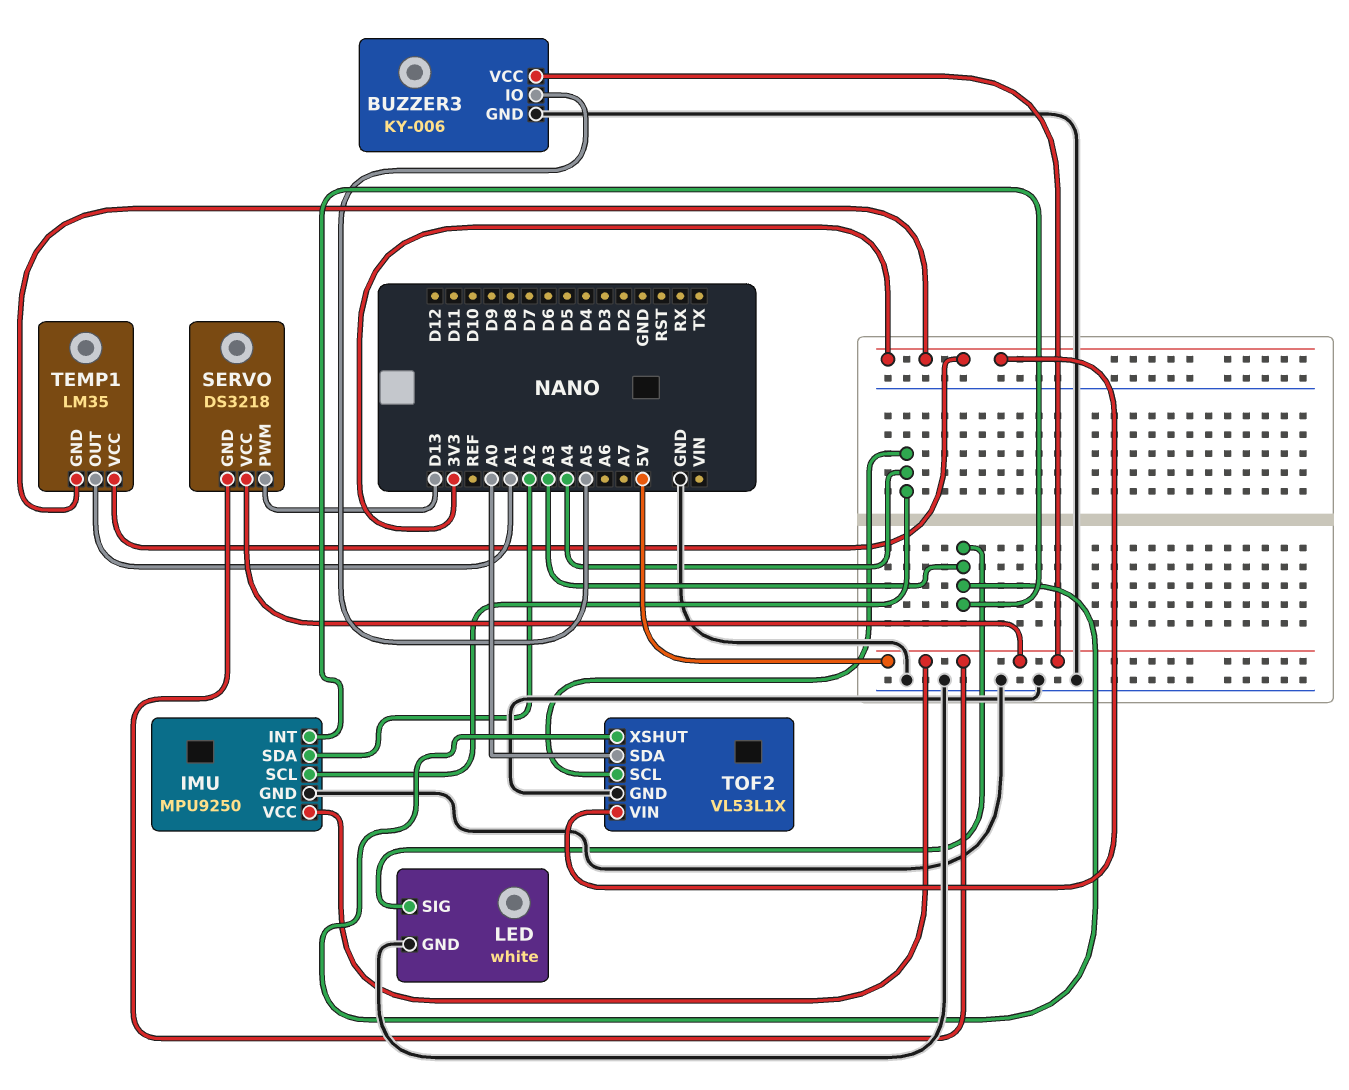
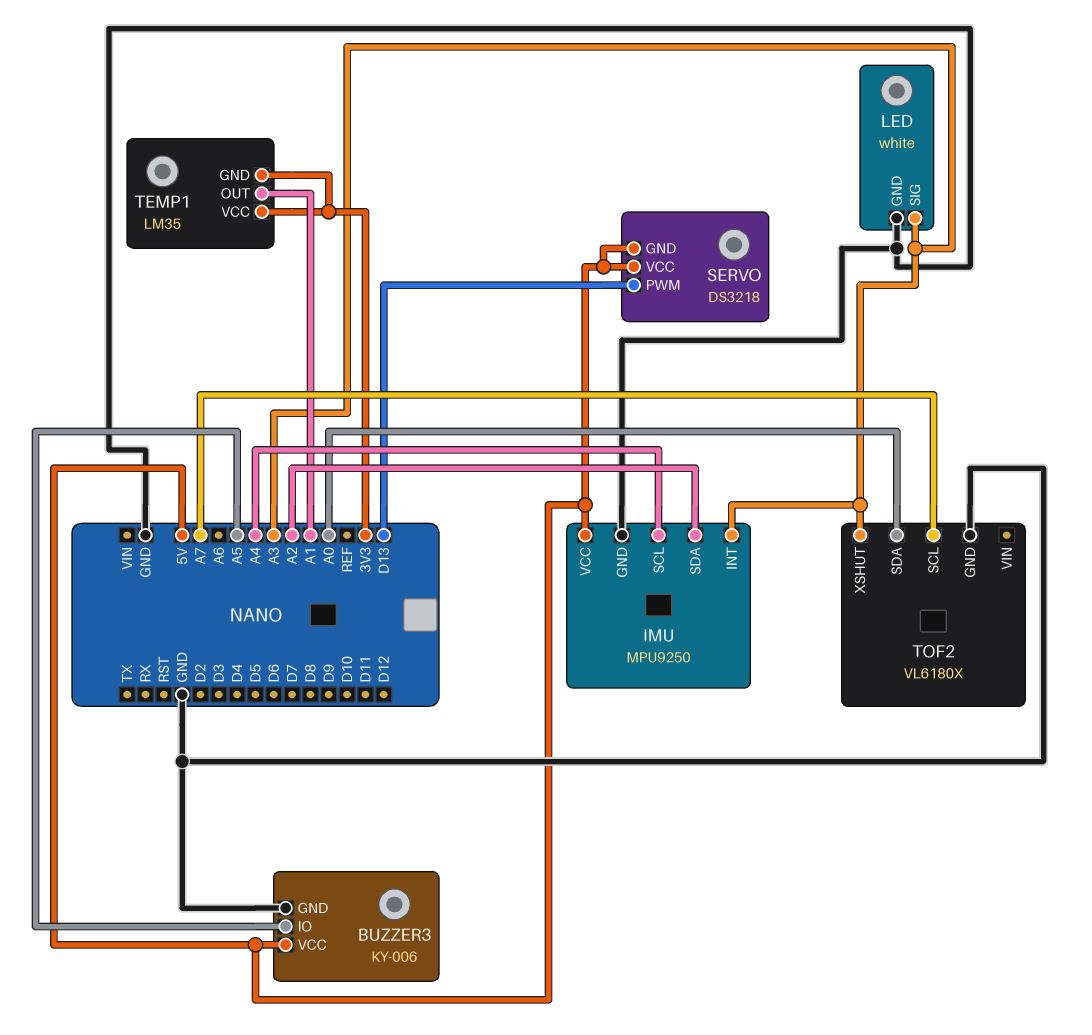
TOF2: VL53L1X -> VL6180X
TOF2 pin SCL: A4 -> A7
TOF2 pin VIN: 3V3 -> none

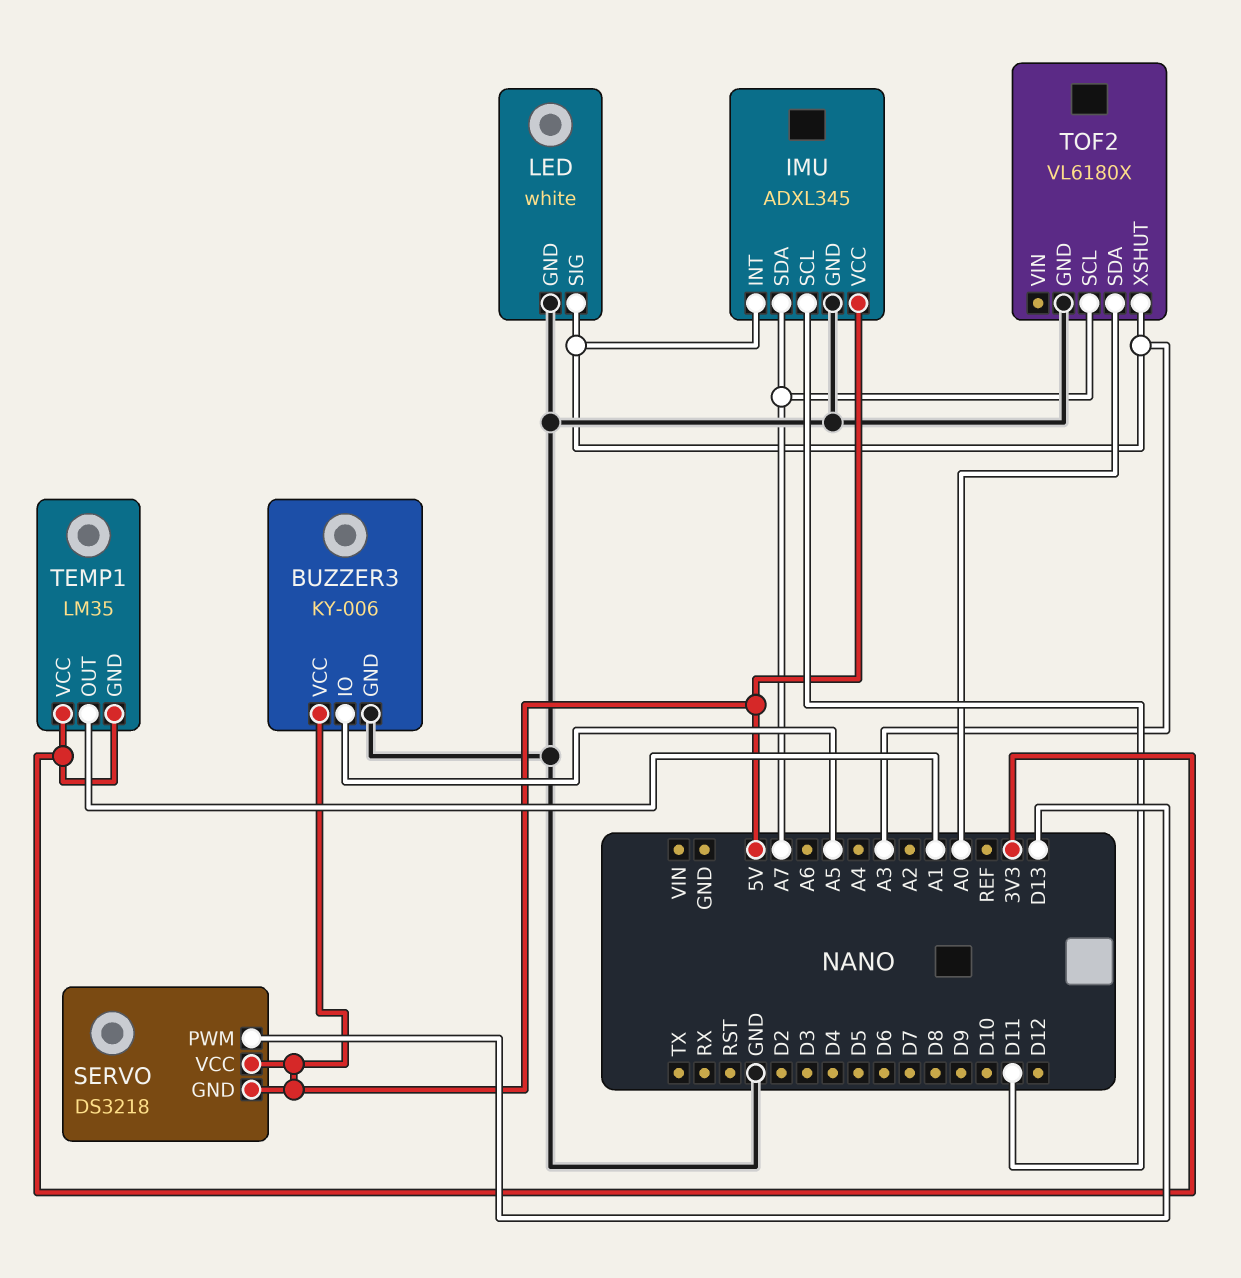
IMU: MPU9250 -> ADXL345
IMU pin SCL: A4 -> D11
IMU pin SDA: A2 -> A7

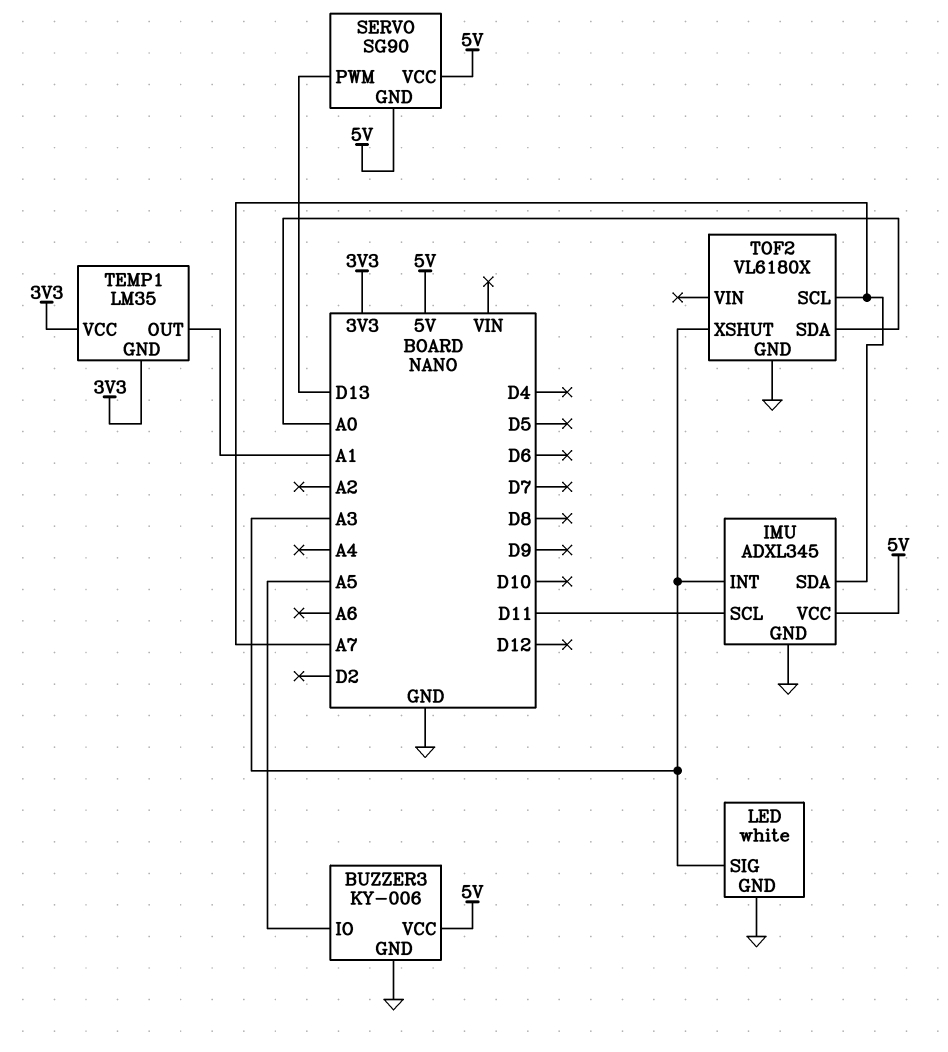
SERVO: DS3218 -> SG90

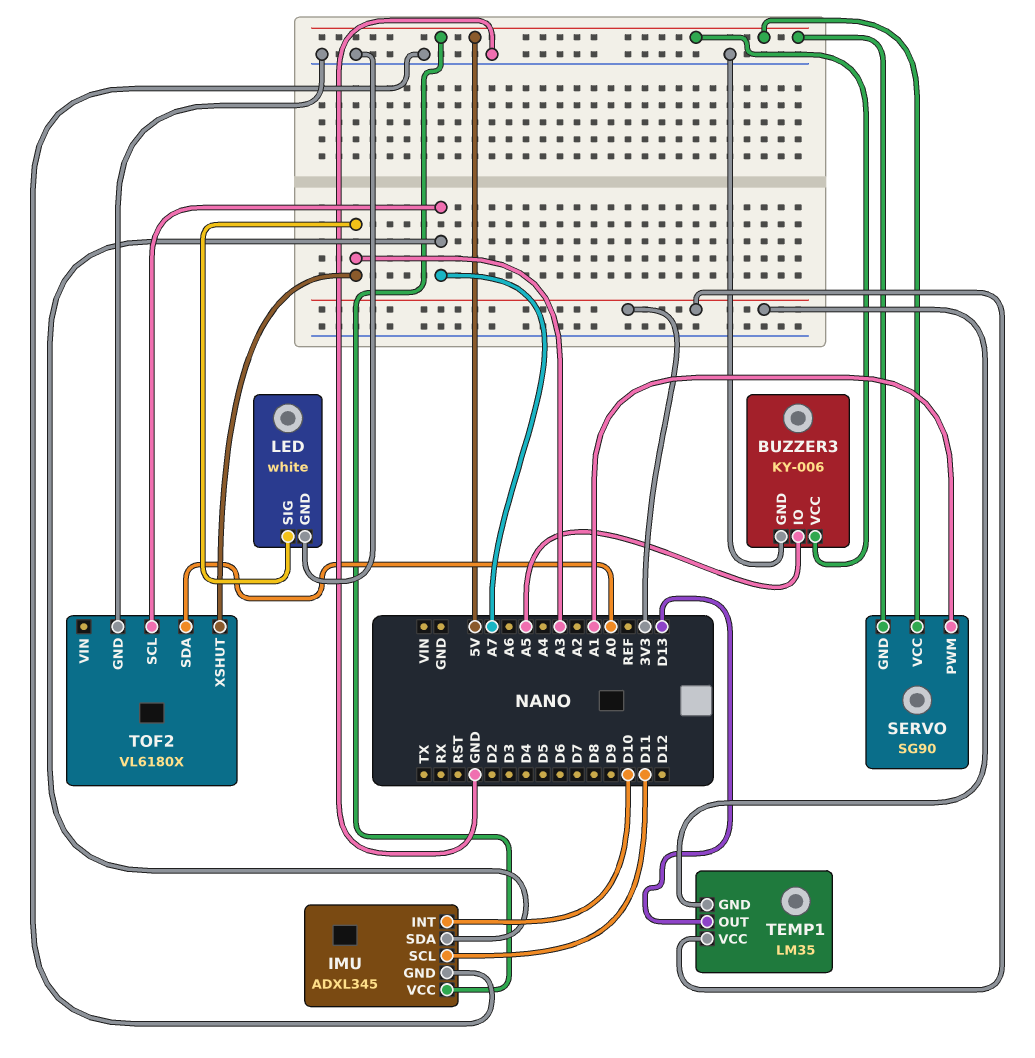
IMU pin INT: A3 -> D10
SERVO pin PWM: D13 -> A1
TEMP1 pin OUT: A1 -> D13

